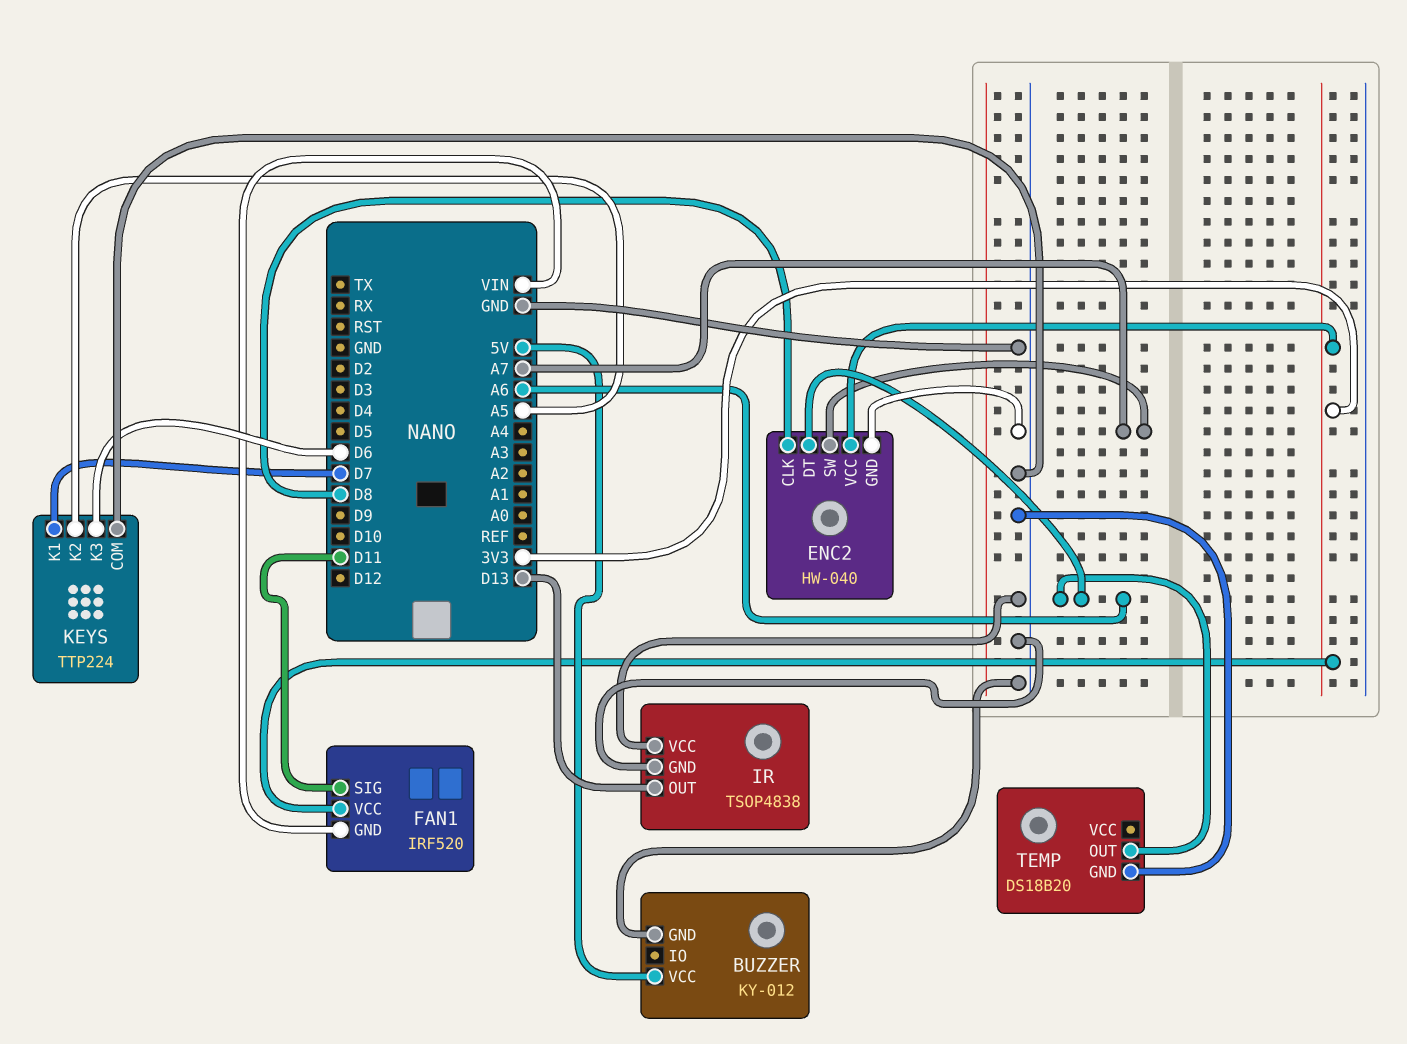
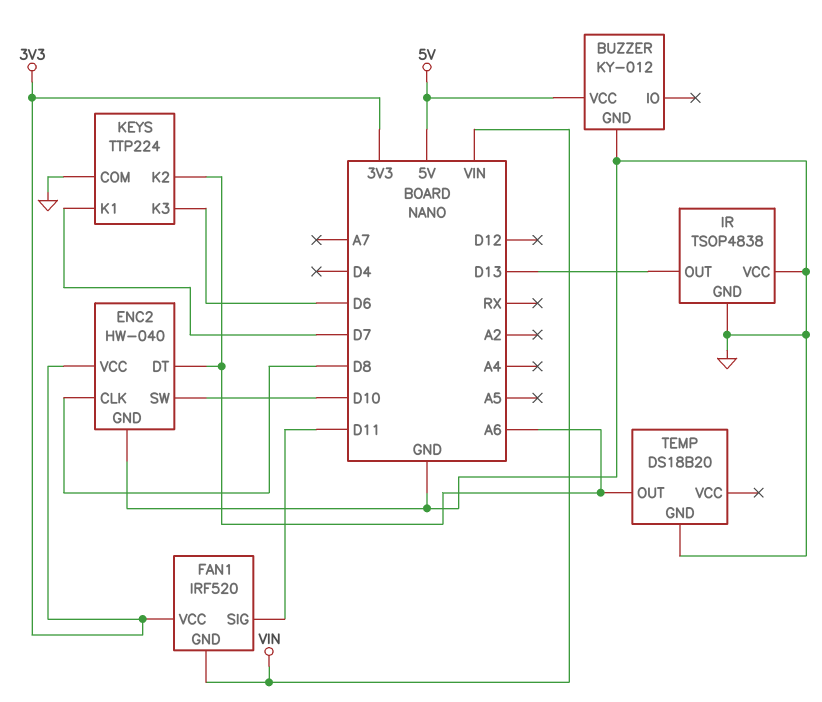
ENC2 pin SW: A7 -> D10
KEYS pin K2: A5 -> A6

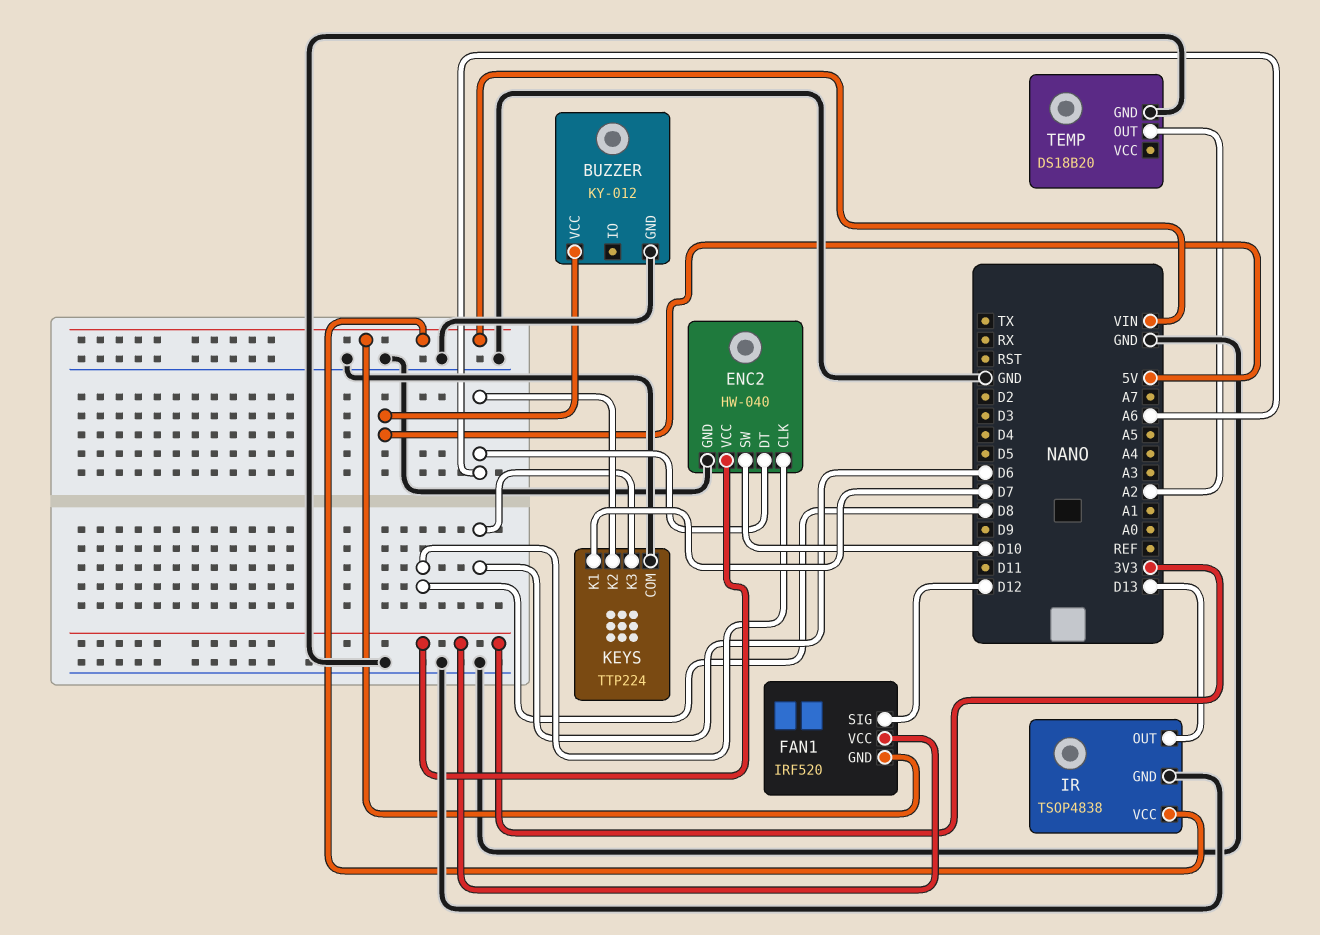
FAN1 pin SIG: D11 -> D12
IR pin VCC: GND -> VIN
TEMP pin OUT: A6 -> A2

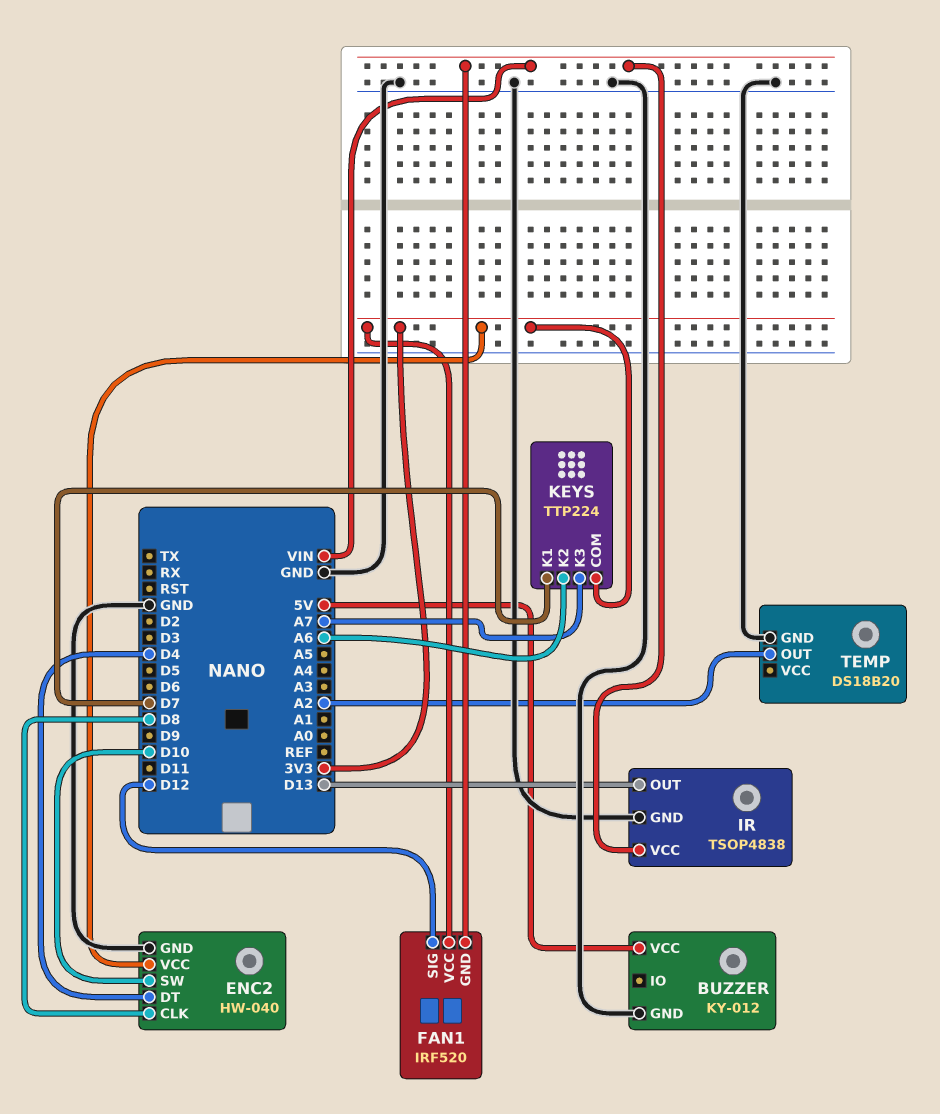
ENC2 pin DT: A6 -> D4
KEYS pin COM: GND -> 3V3
KEYS pin K3: D6 -> A7

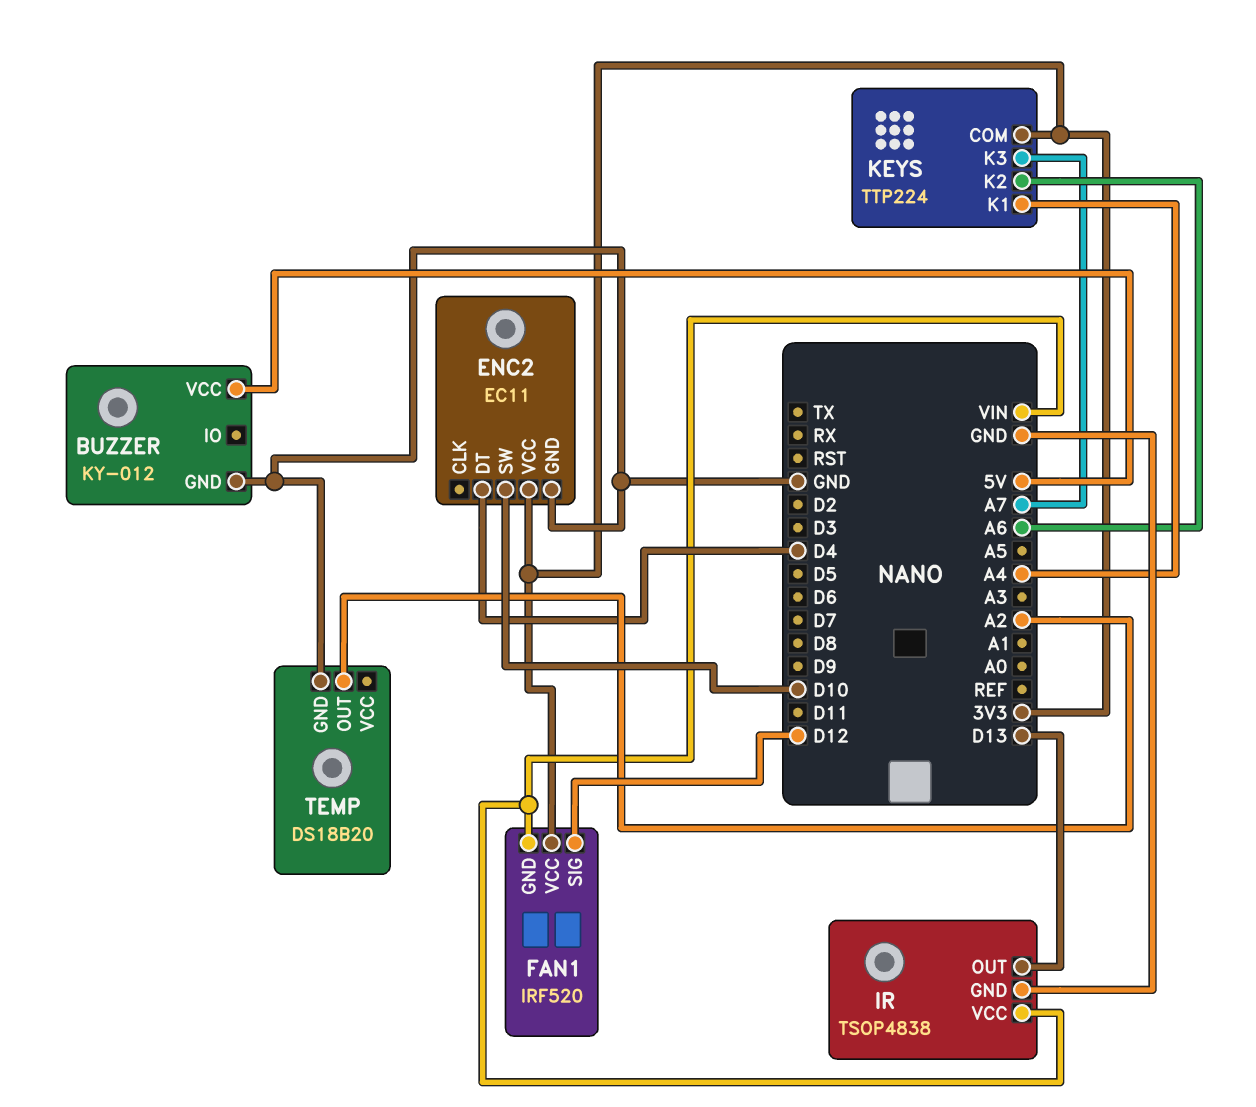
ENC2: HW-040 -> EC11
ENC2 pin CLK: D8 -> none
KEYS pin K1: D7 -> A4

